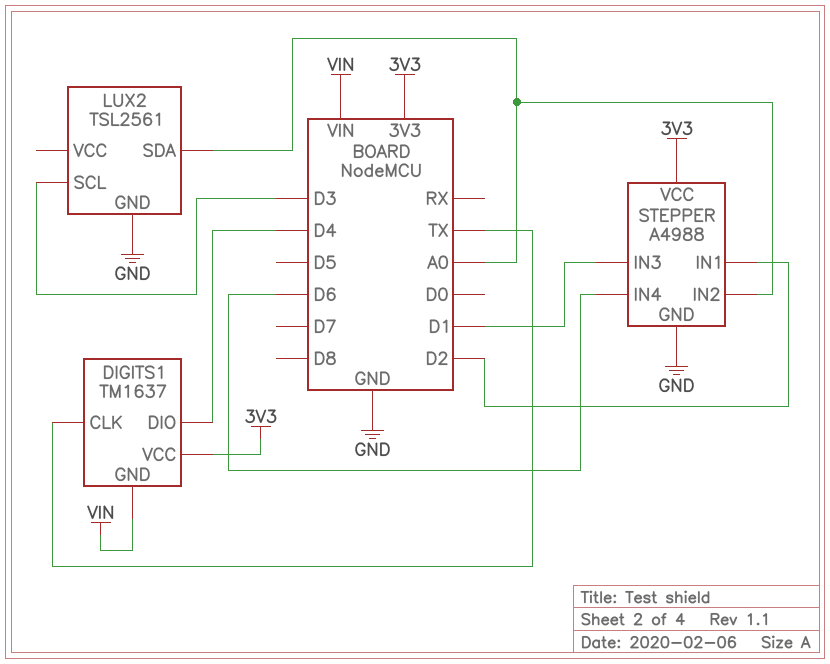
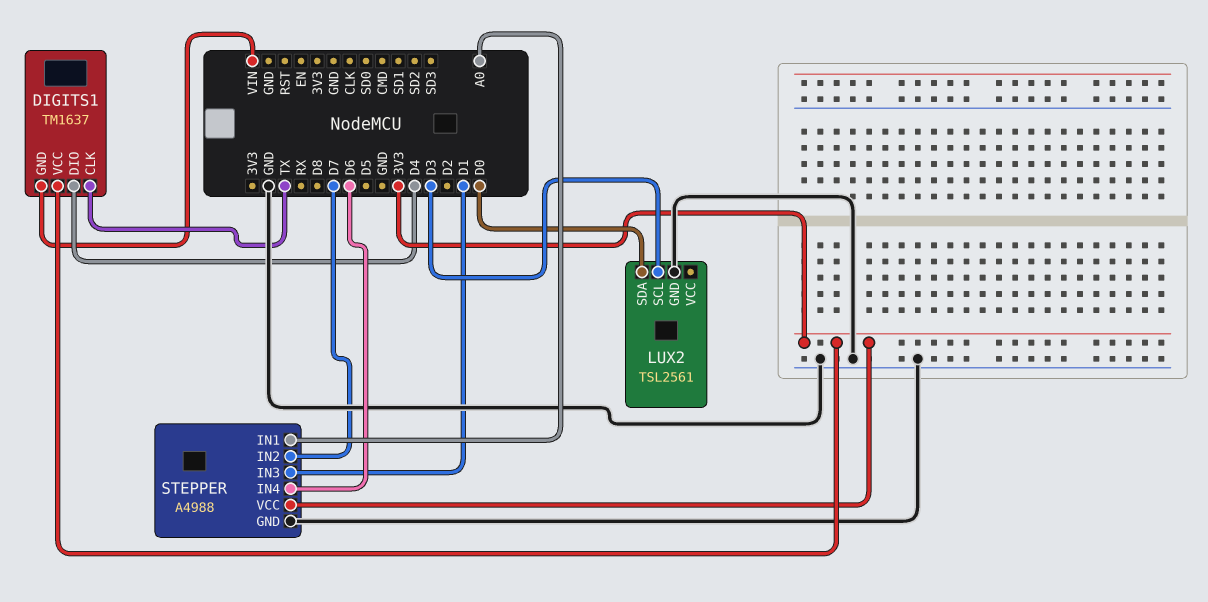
LUX2 pin SDA: A0 -> D0
STEPPER pin IN1: D2 -> A0
STEPPER pin IN2: A0 -> D7

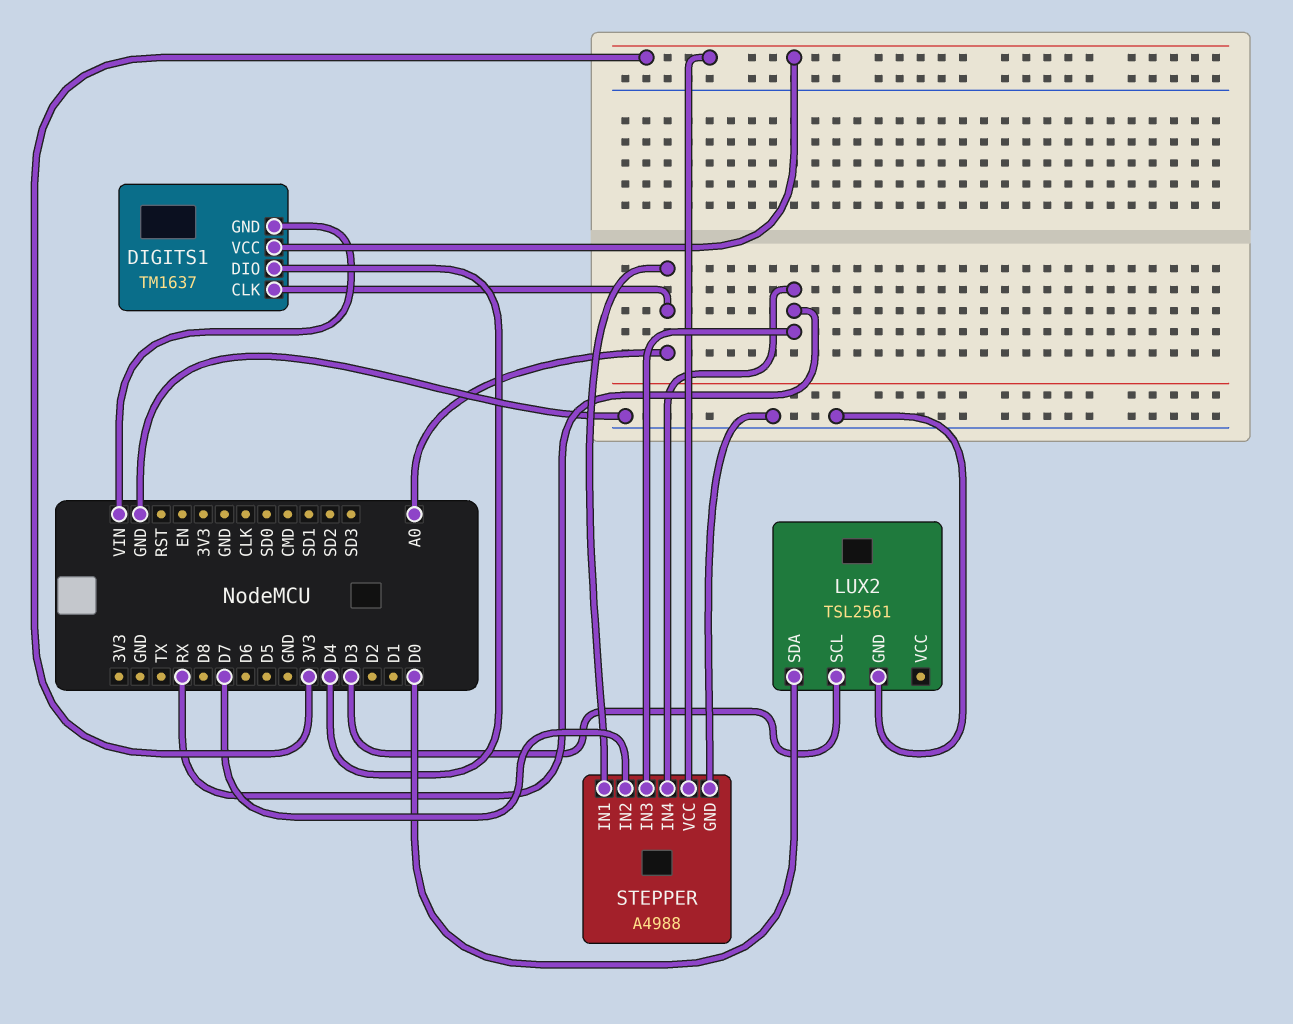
DIGITS1 pin CLK: TX -> A0
STEPPER pin IN3: D1 -> RX
STEPPER pin IN4: D6 -> RX

